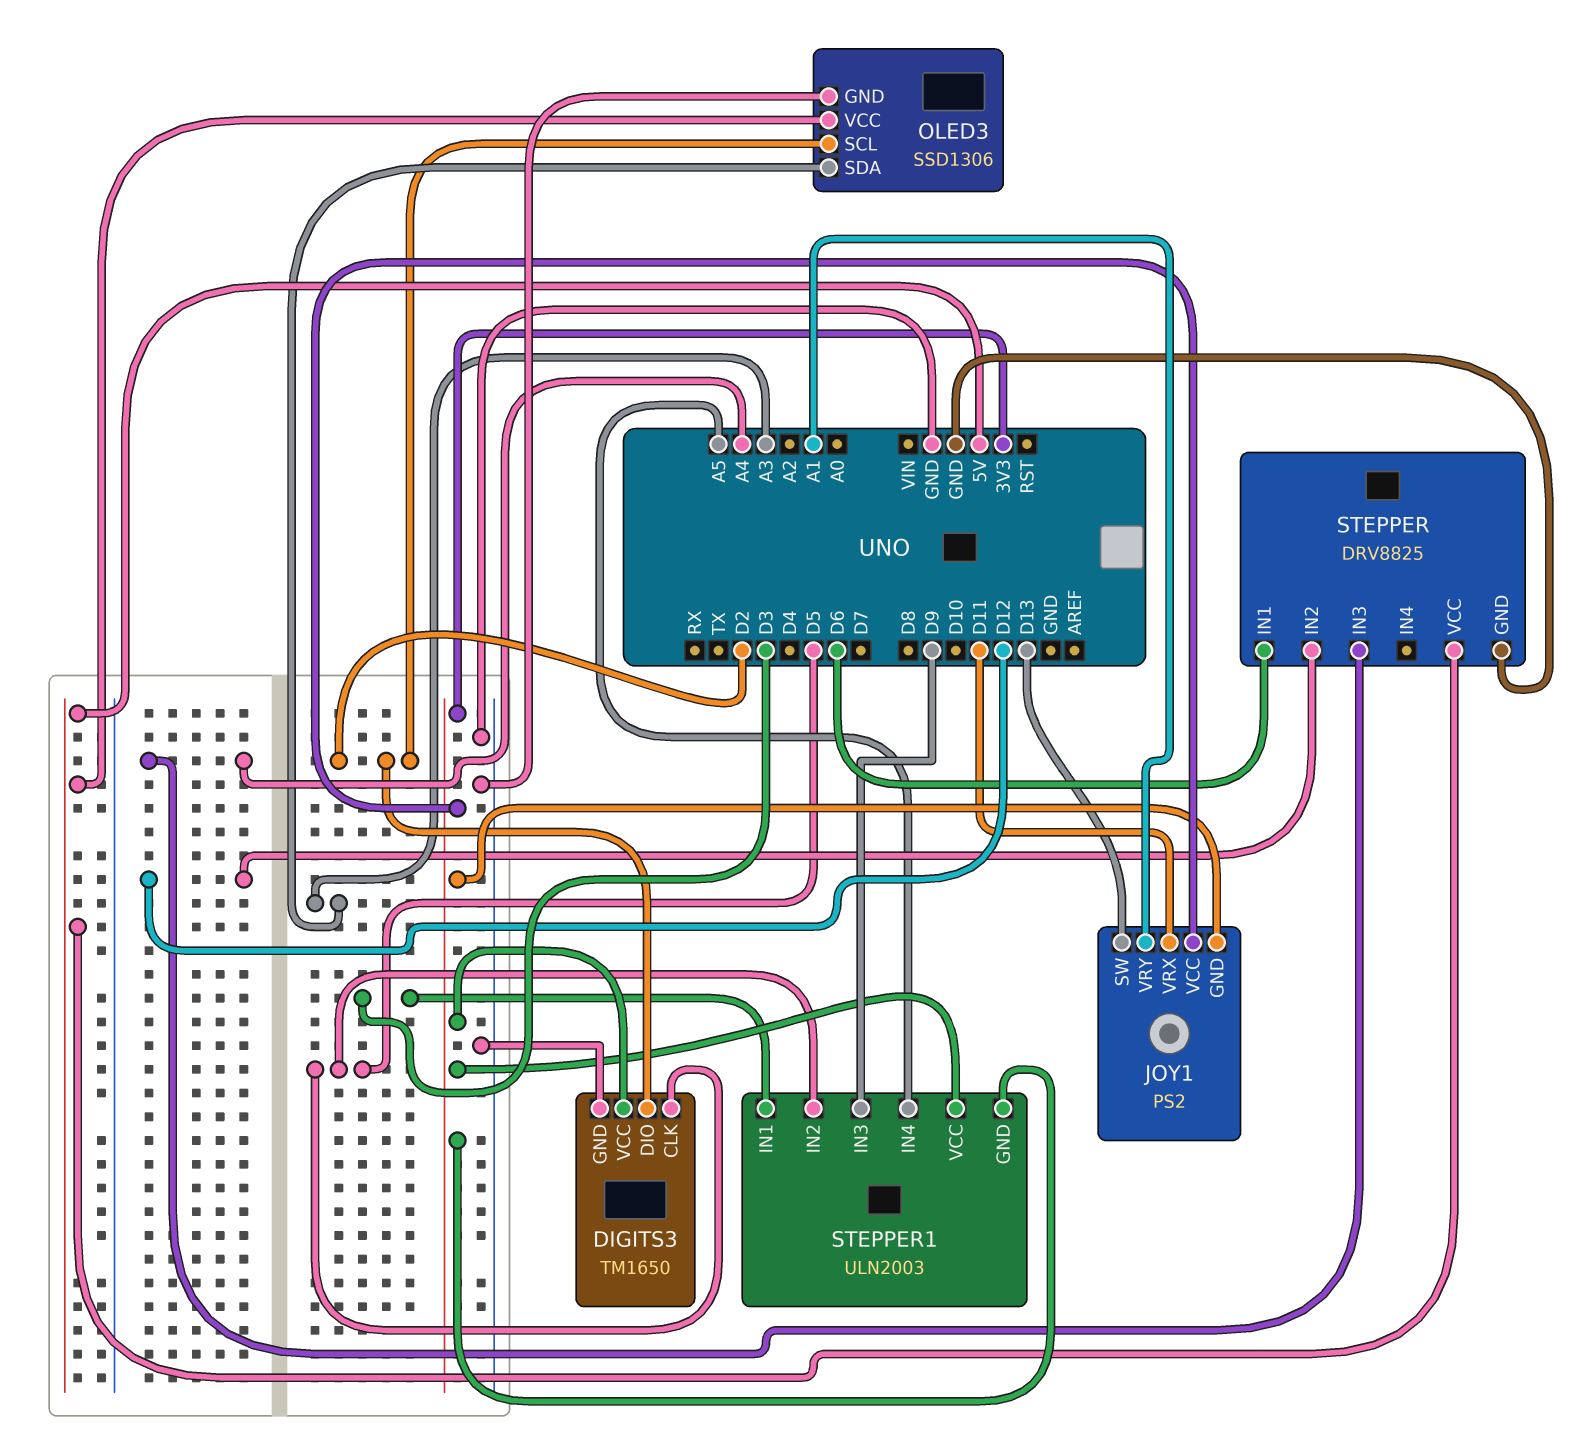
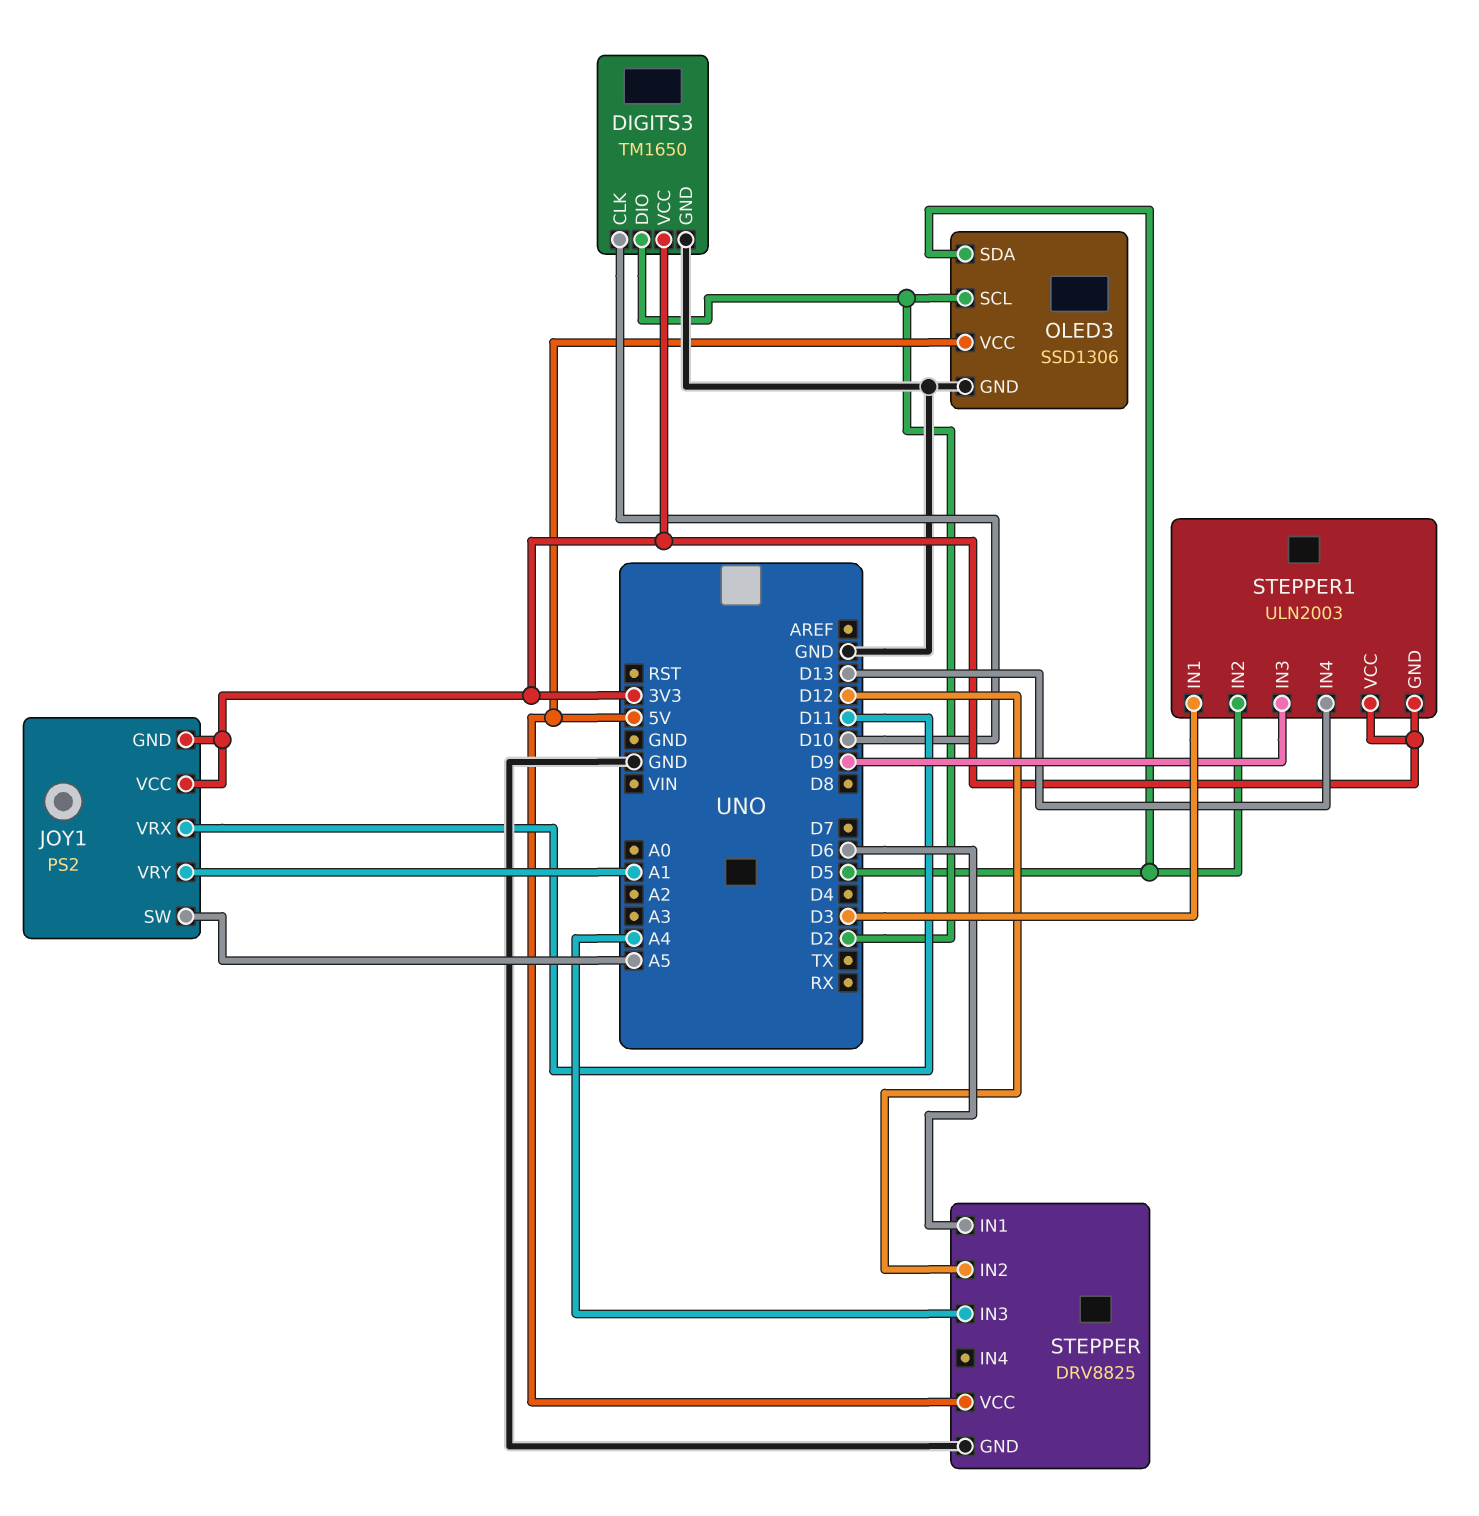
DIGITS3 pin CLK: D5 -> D10
JOY1 pin SW: D13 -> A5
OLED3 pin SDA: A3 -> D5
STEPPER1 pin IN4: A5 -> D13

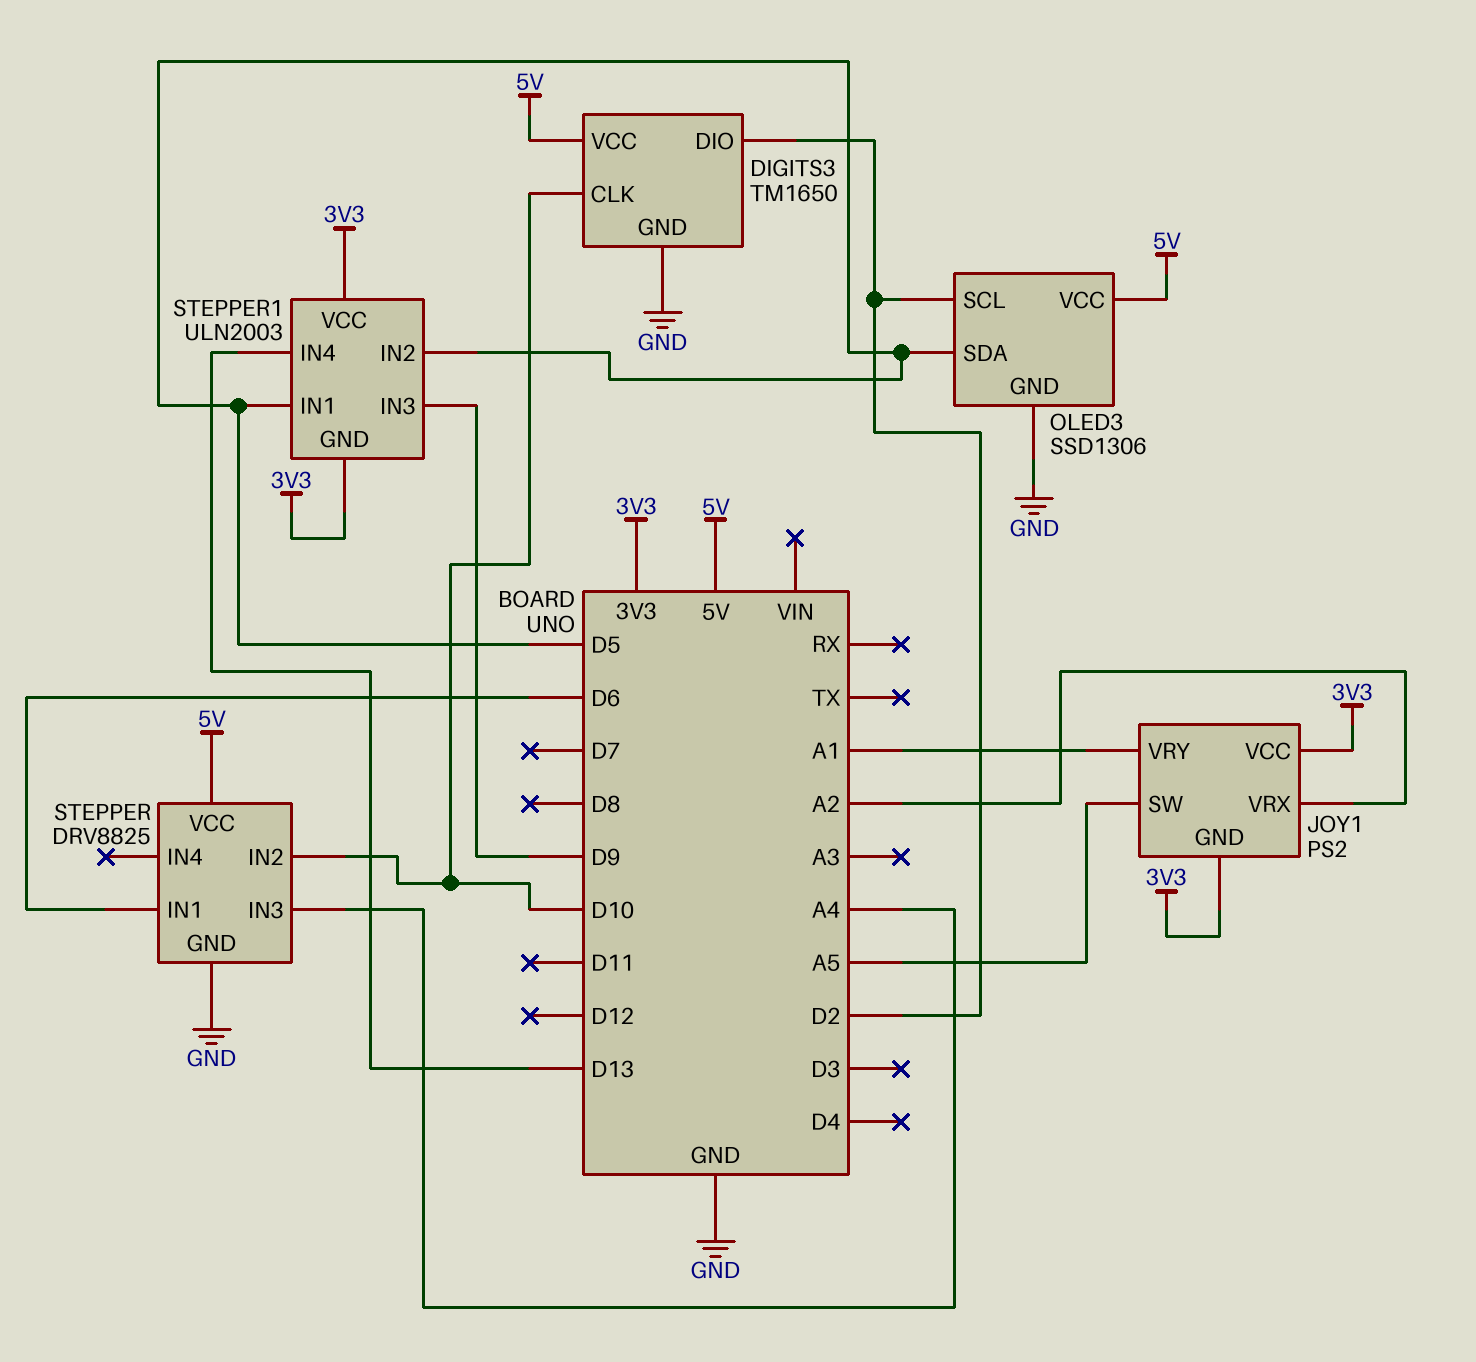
DIGITS3 pin VCC: 3V3 -> 5V
JOY1 pin VRX: D11 -> A2
STEPPER pin IN2: D12 -> D10
STEPPER1 pin IN1: D3 -> D5

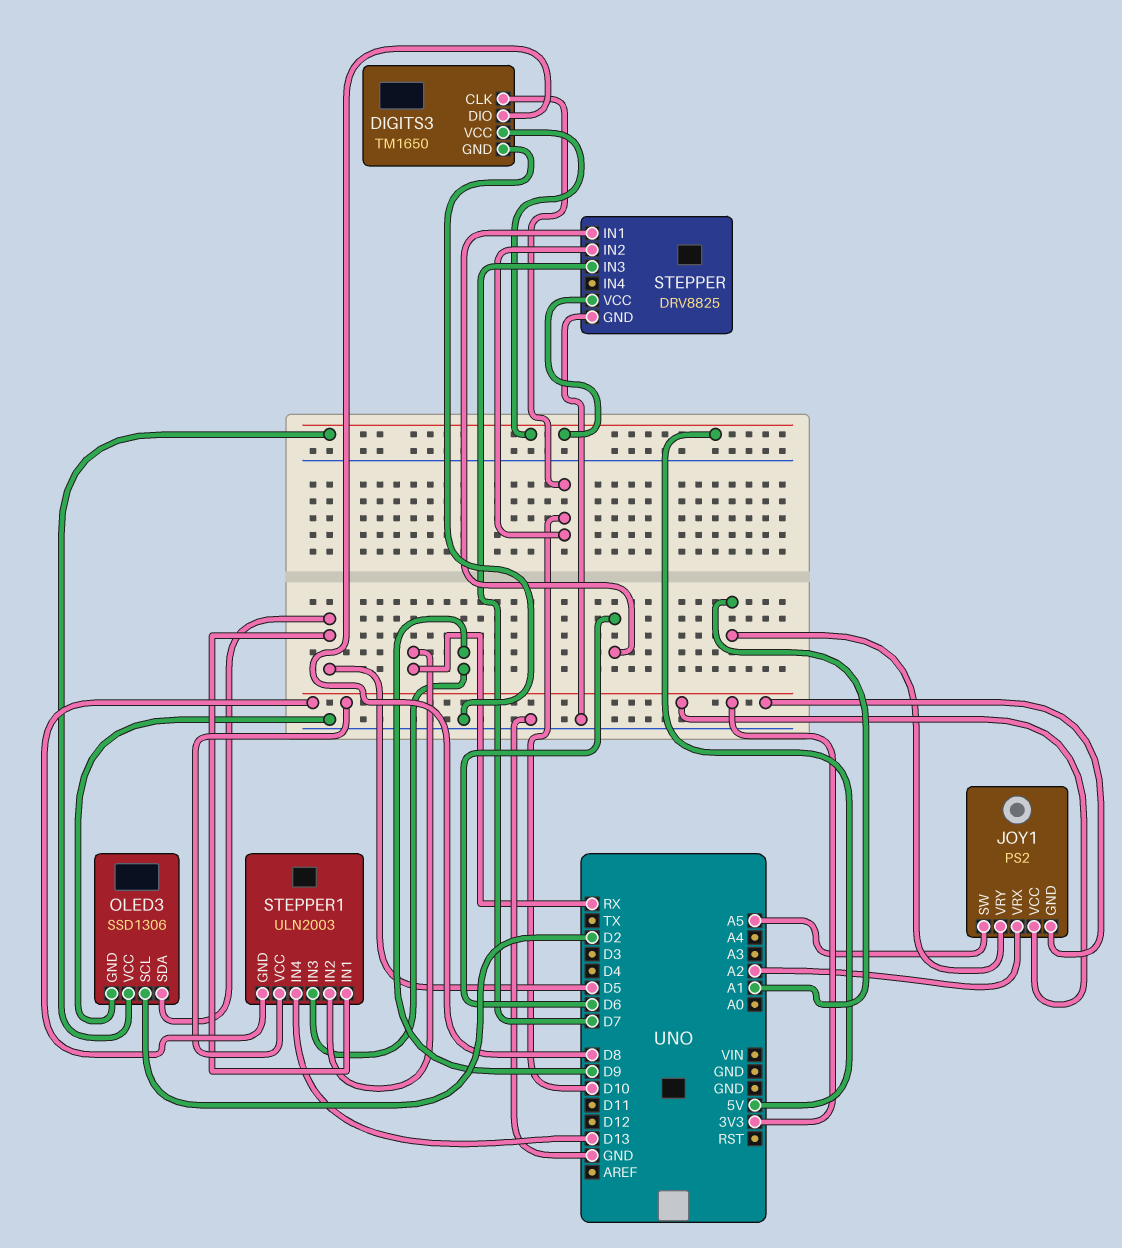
DIGITS3 pin DIO: D2 -> D8
STEPPER pin IN3: A4 -> D7
STEPPER1 pin IN2: D5 -> RX

